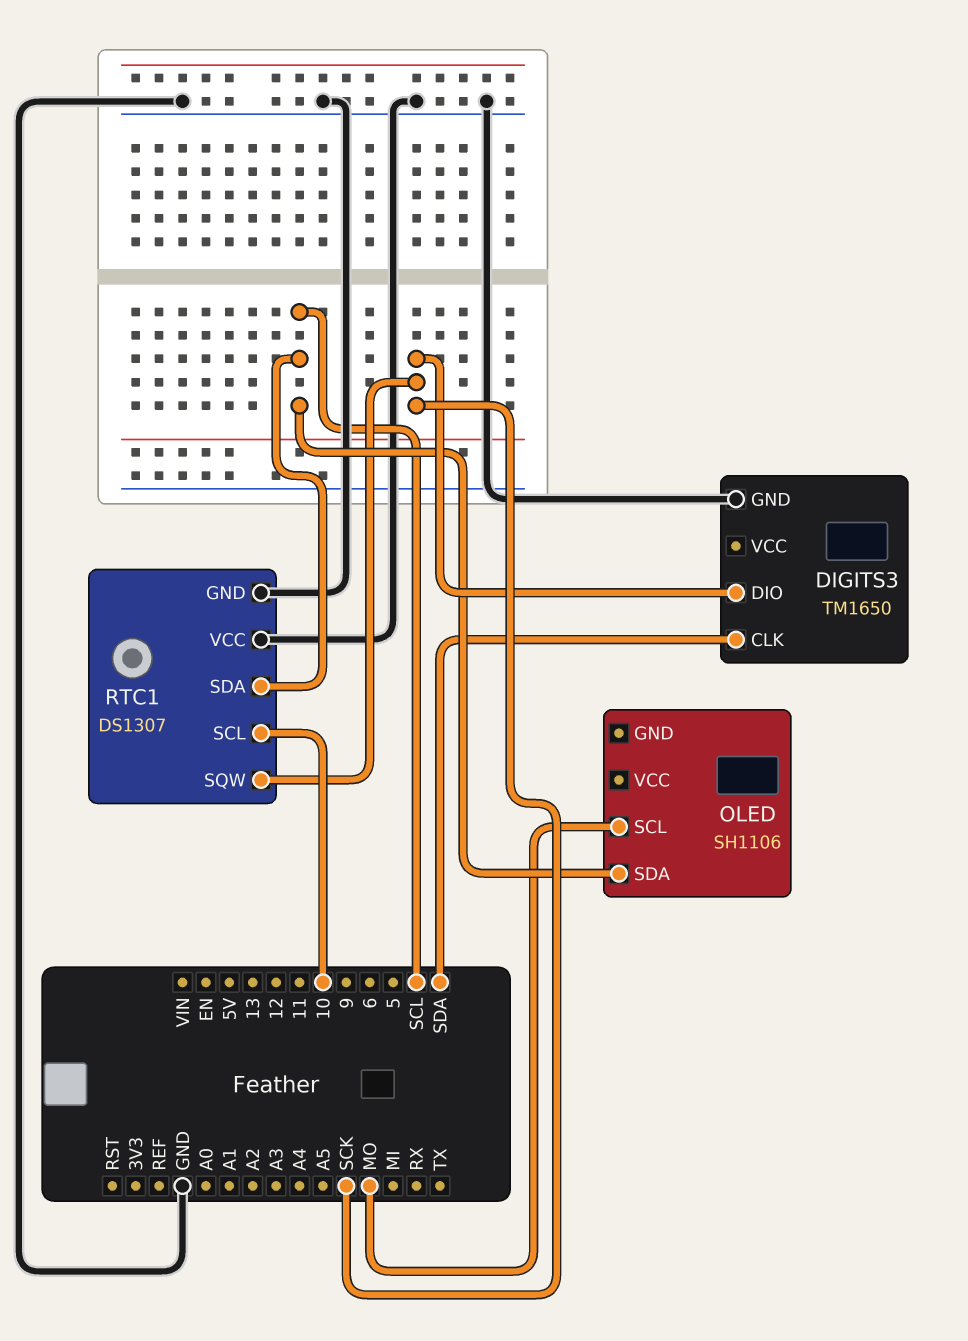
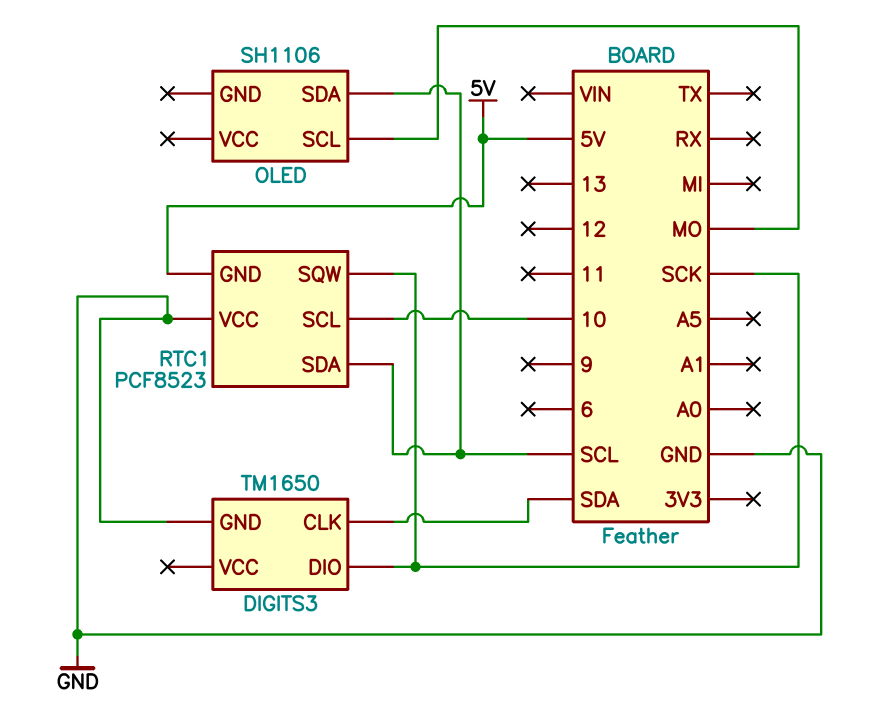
RTC1: DS1307 -> PCF8523
RTC1 pin GND: GND -> 5V

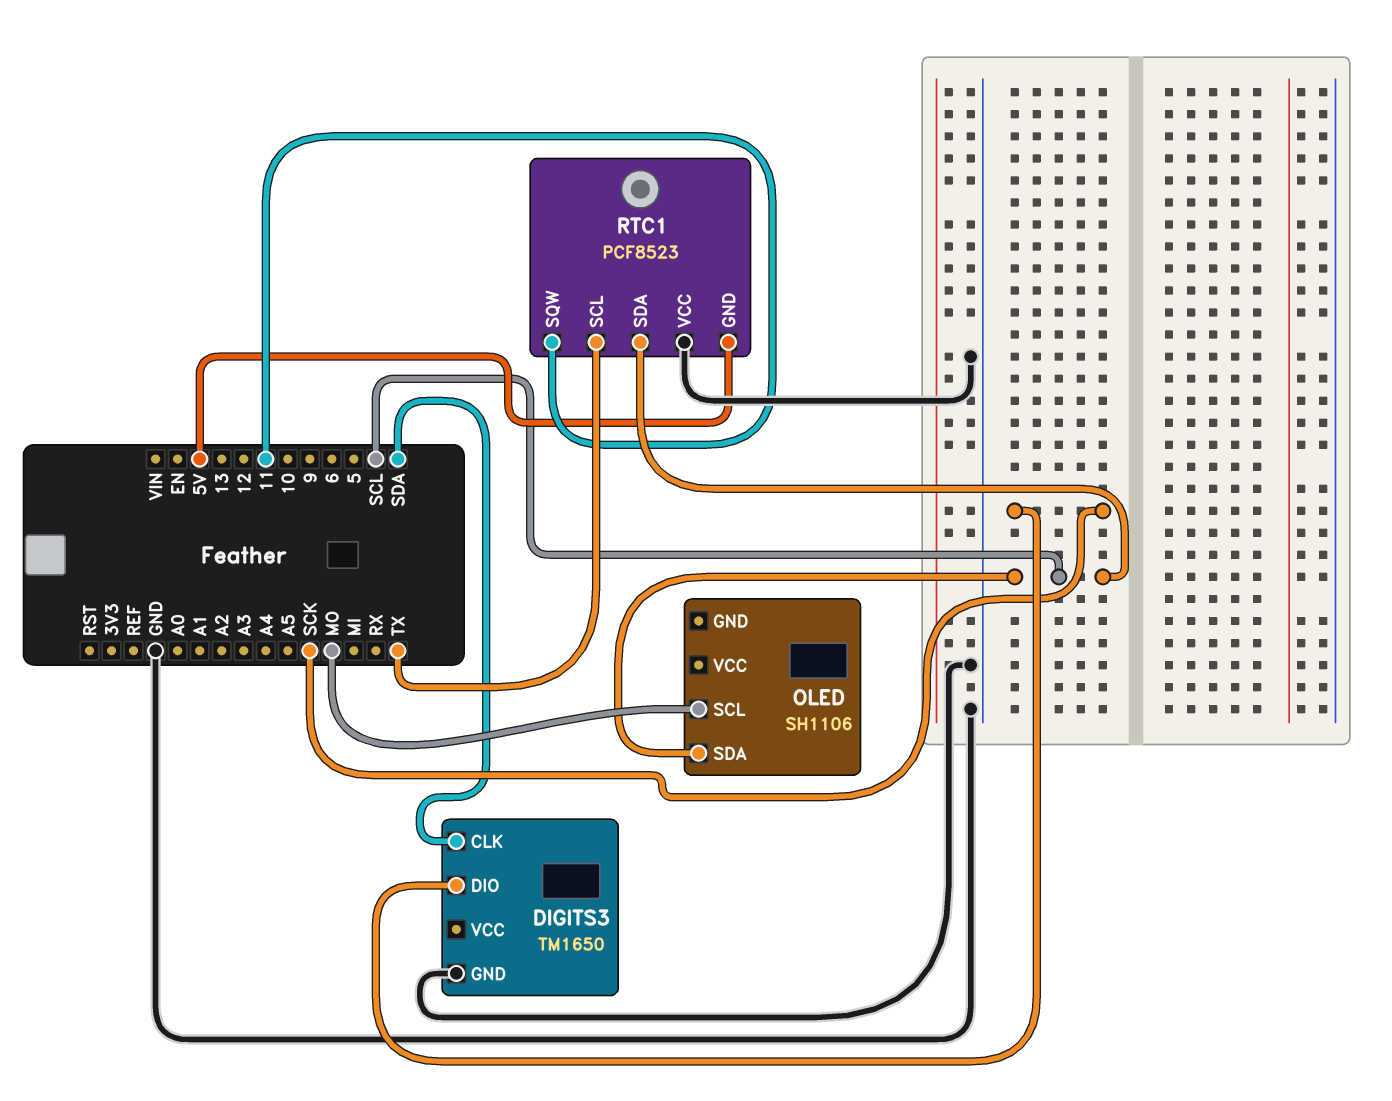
RTC1 pin SCL: 10 -> TX
RTC1 pin SQW: SCK -> 11

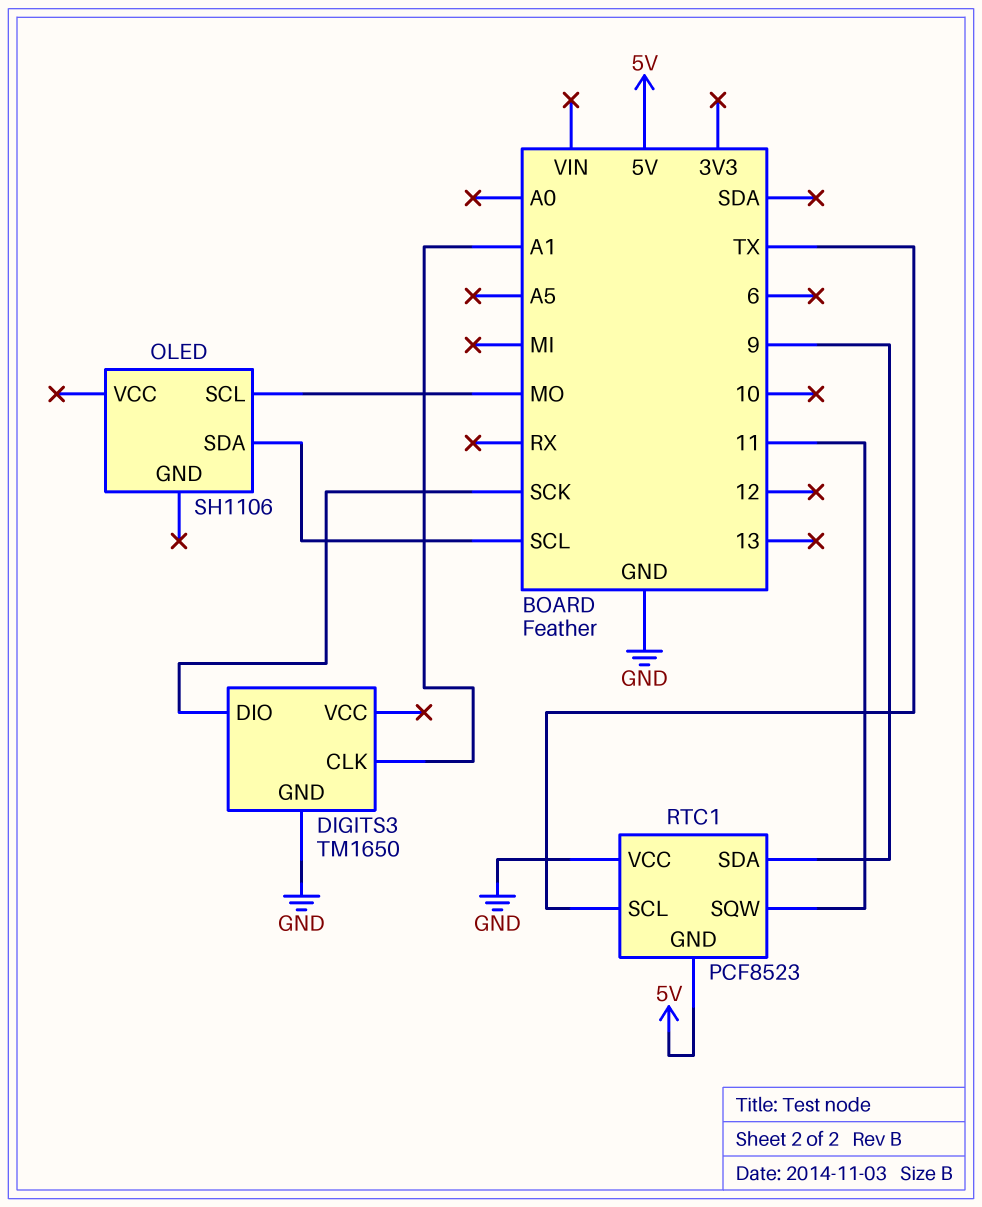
DIGITS3 pin CLK: SDA -> A1
RTC1 pin SDA: SCL -> 9

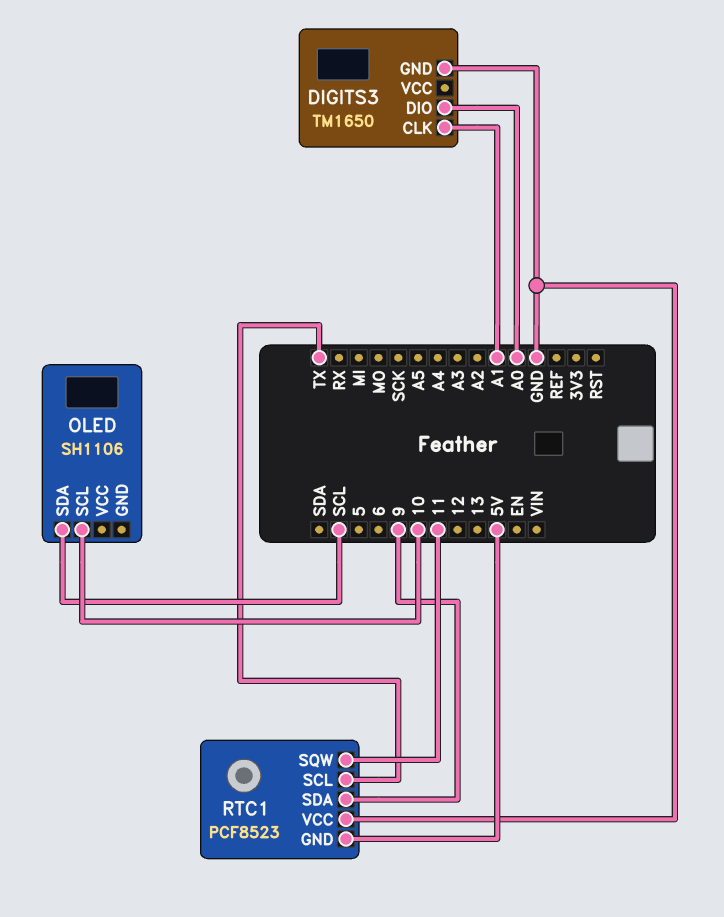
DIGITS3 pin DIO: SCK -> A0
OLED pin SCL: MO -> 10

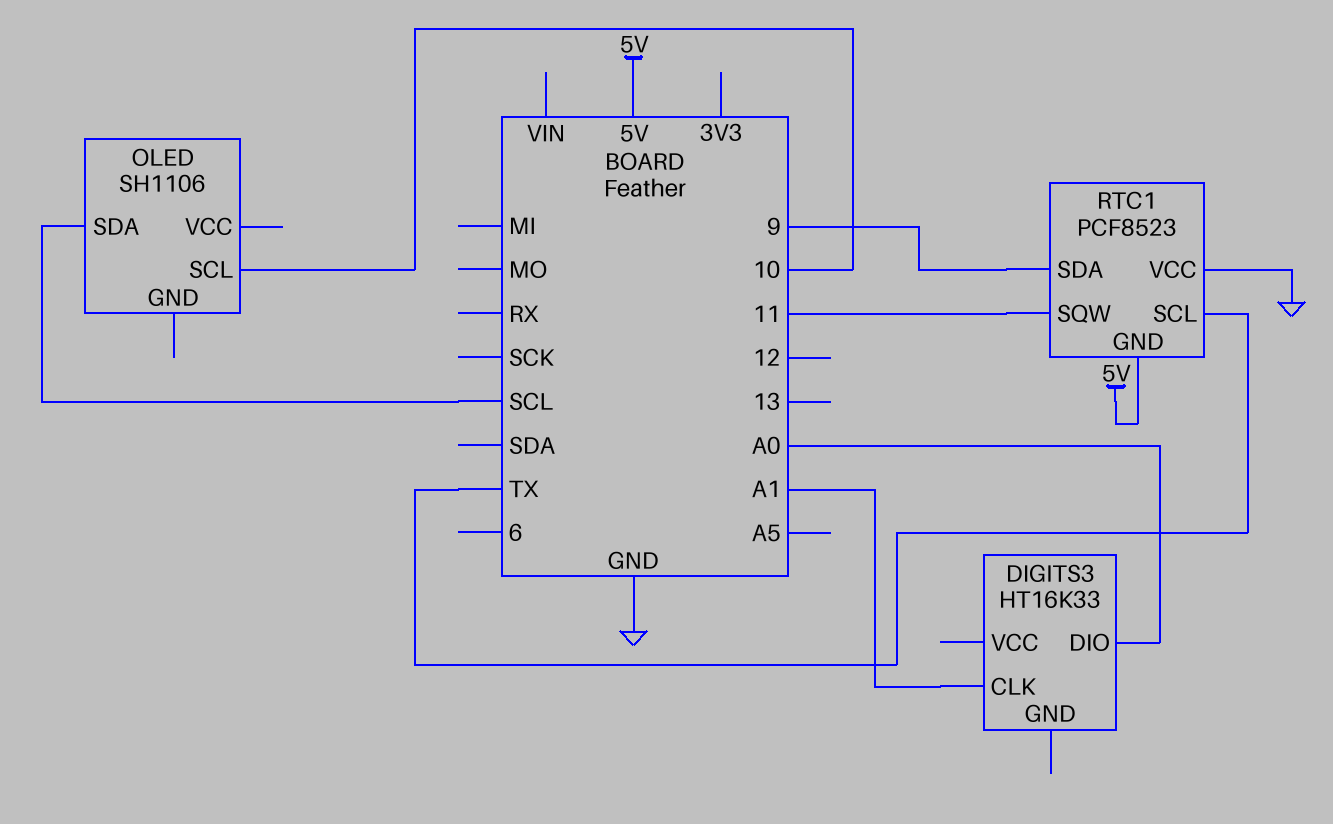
DIGITS3: TM1650 -> HT16K33
DIGITS3 pin GND: GND -> none

